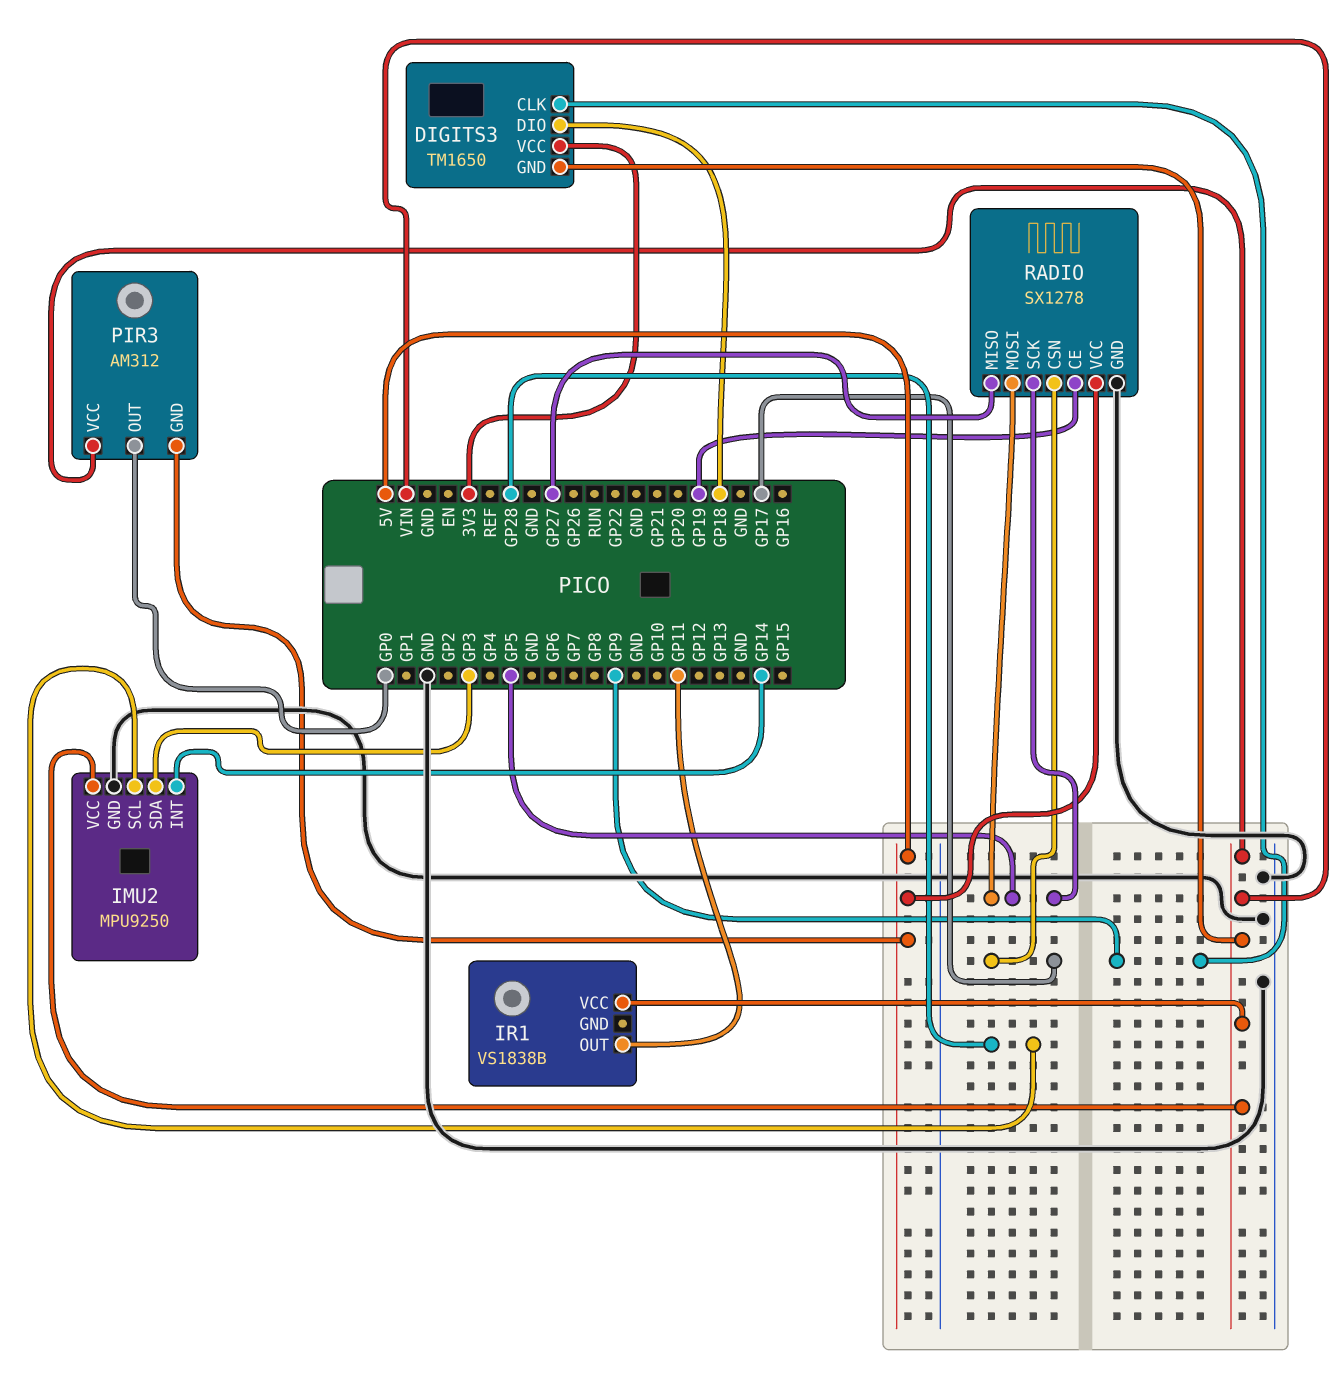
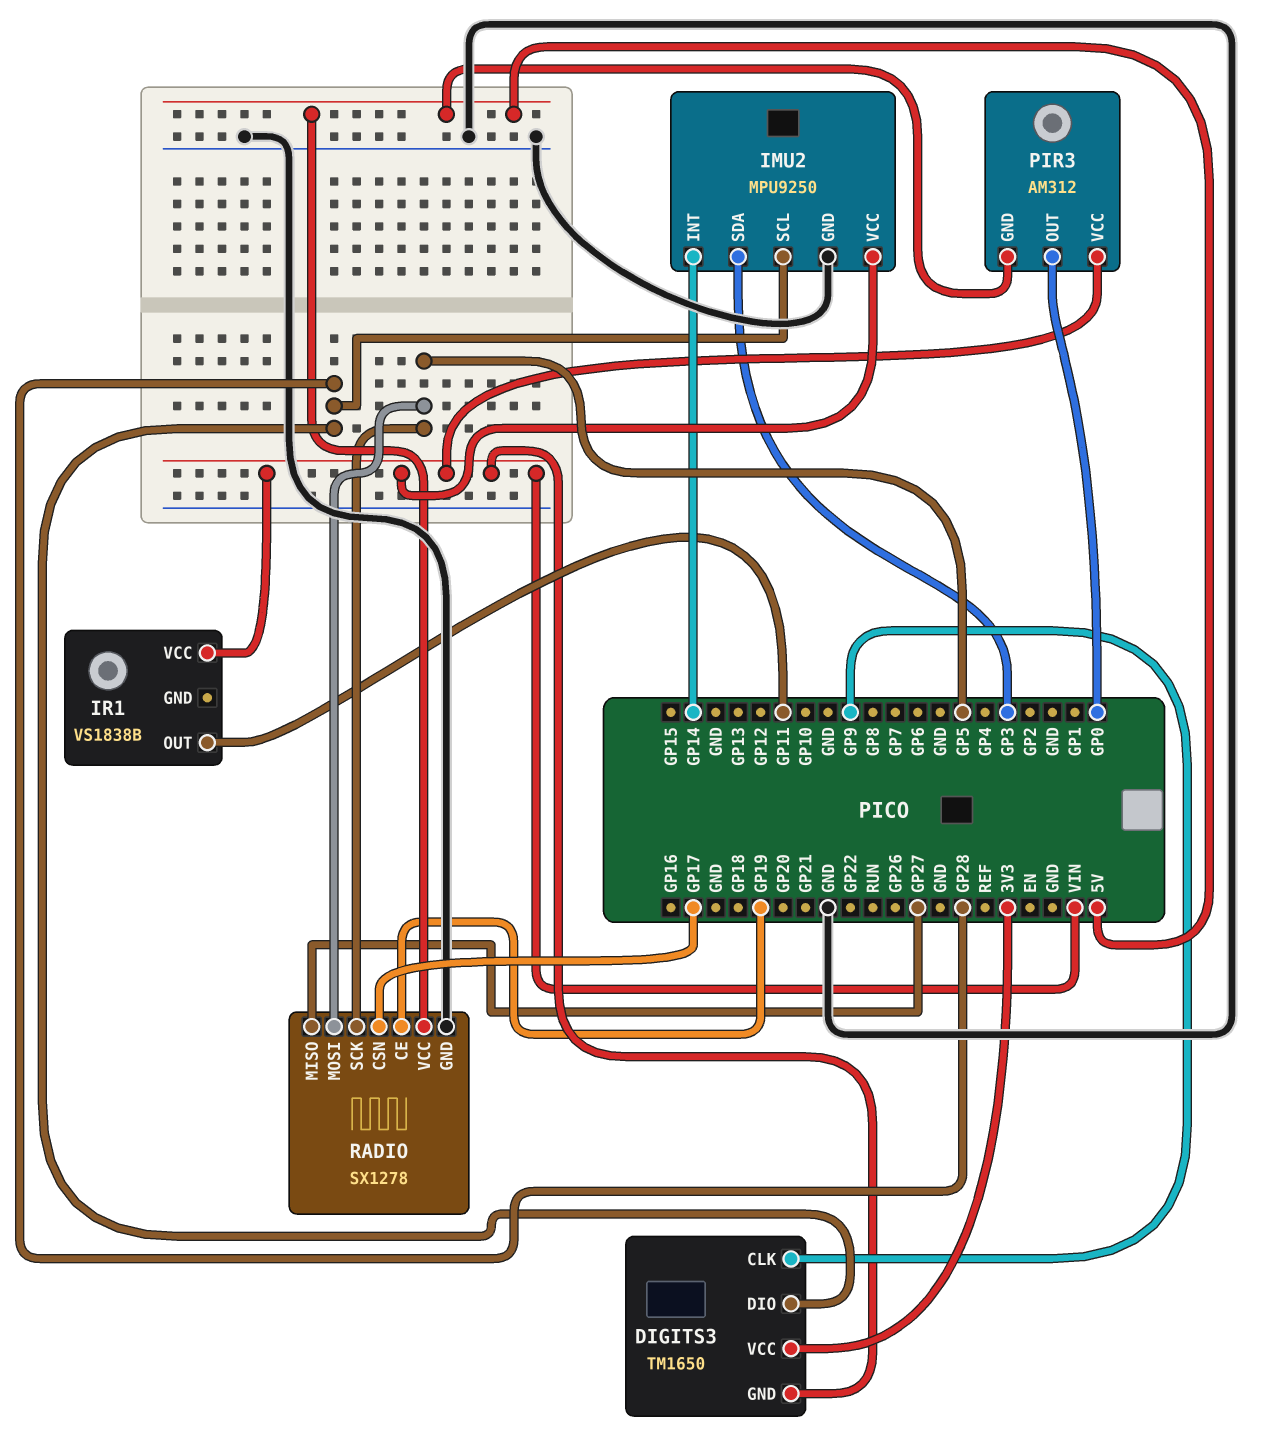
DIGITS3 pin DIO: GP18 -> GP28

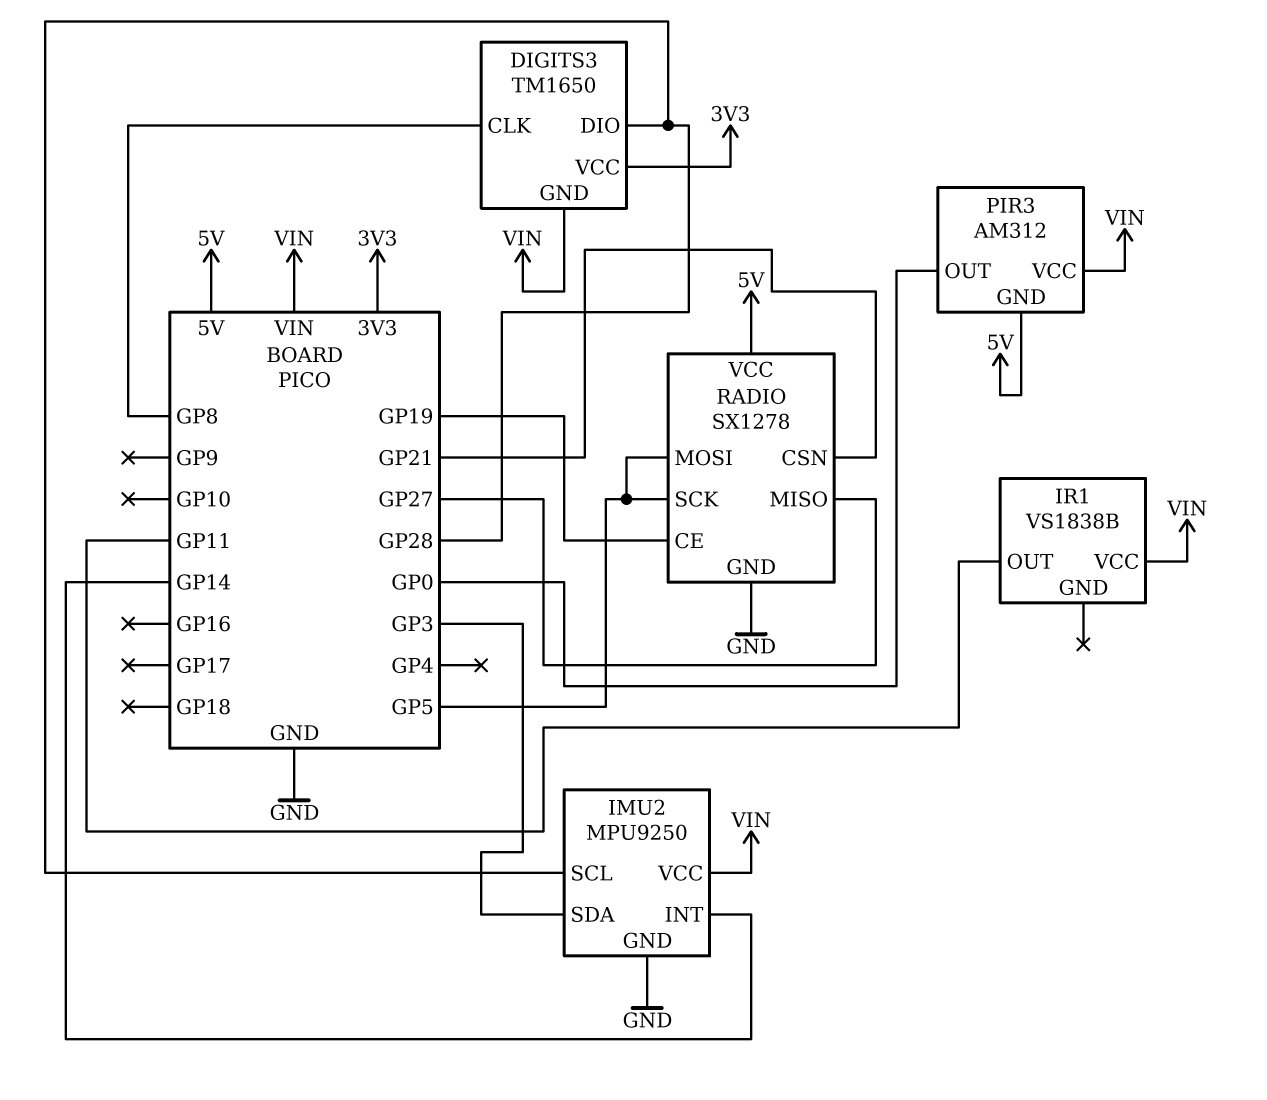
DIGITS3 pin CLK: GP9 -> GP8
RADIO pin CSN: GP17 -> GP21

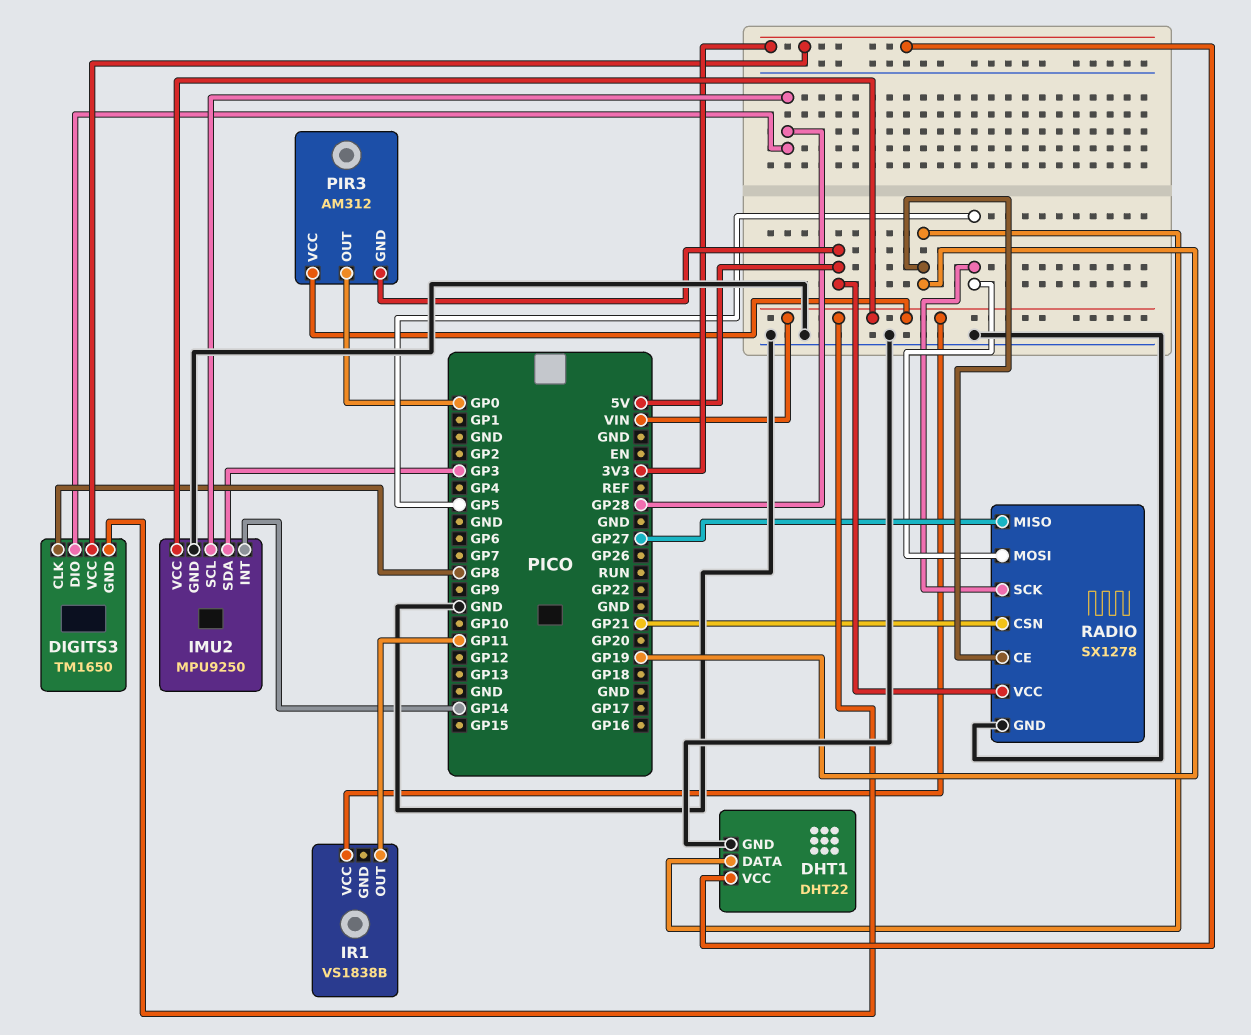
DHT1: none -> DHT22
DHT1 pin DATA: none -> GP19
DHT1 pin GND: none -> GND
DHT1 pin VCC: none -> 3V3

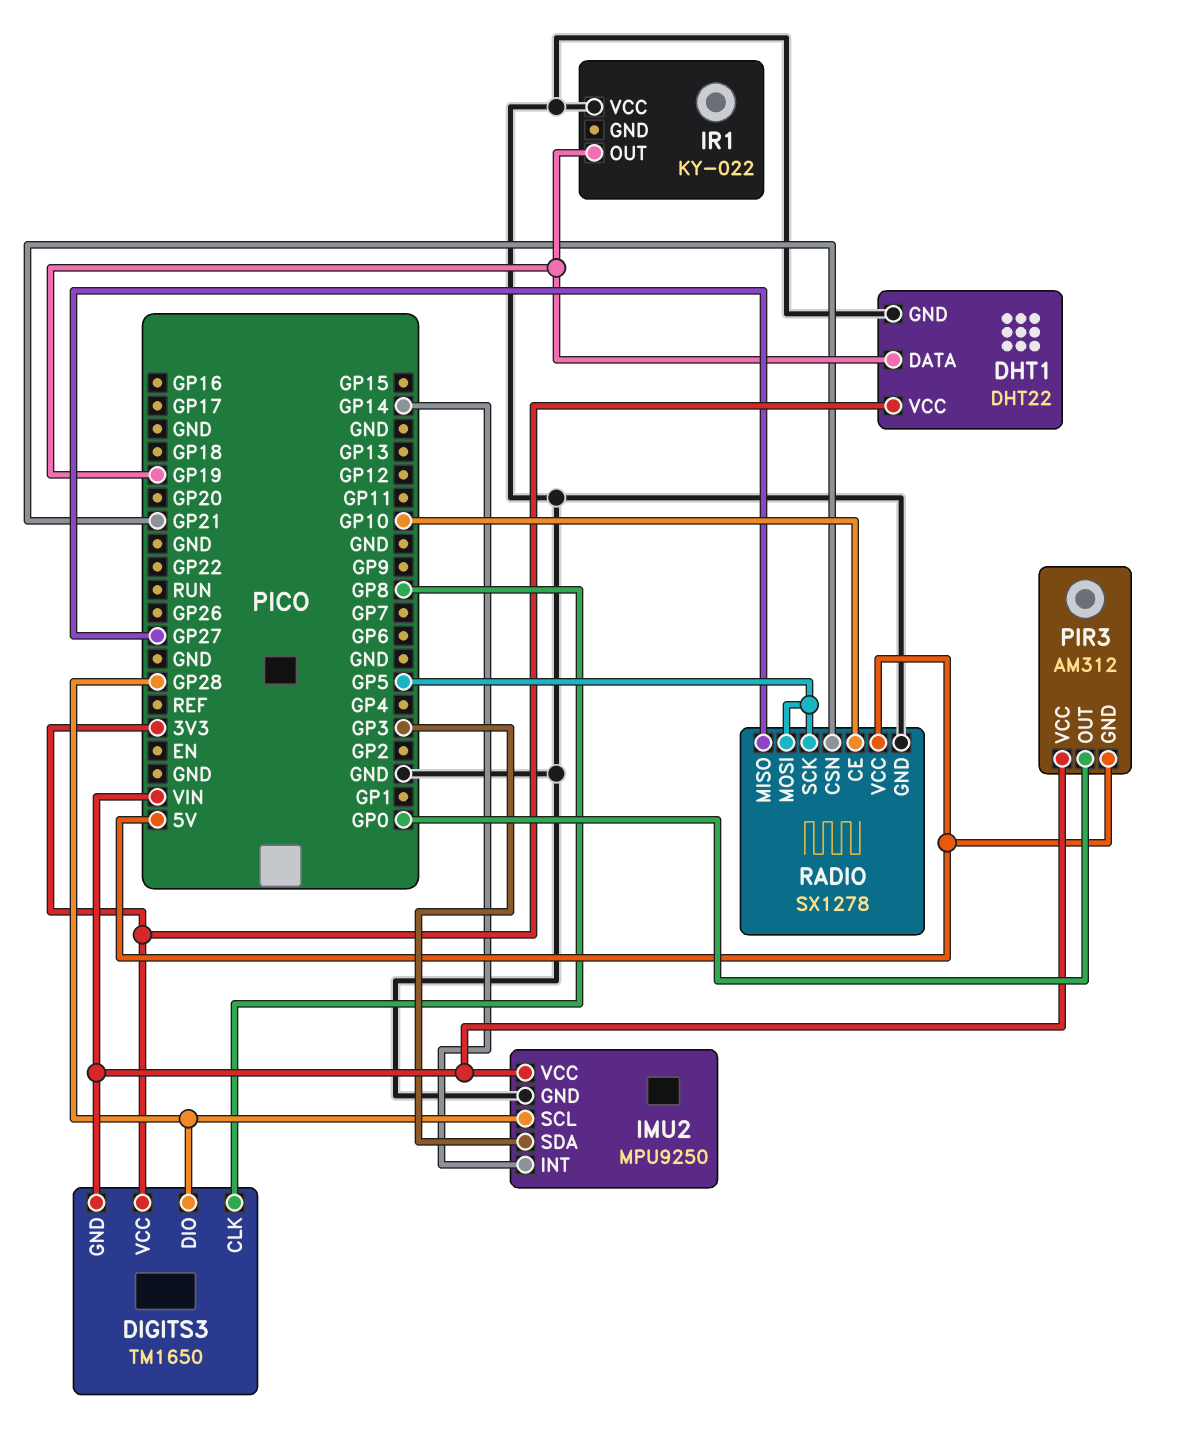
IR1: VS1838B -> KY-022
IR1 pin OUT: GP11 -> GP19
IR1 pin VCC: VIN -> GND
RADIO pin CE: GP19 -> GP10

